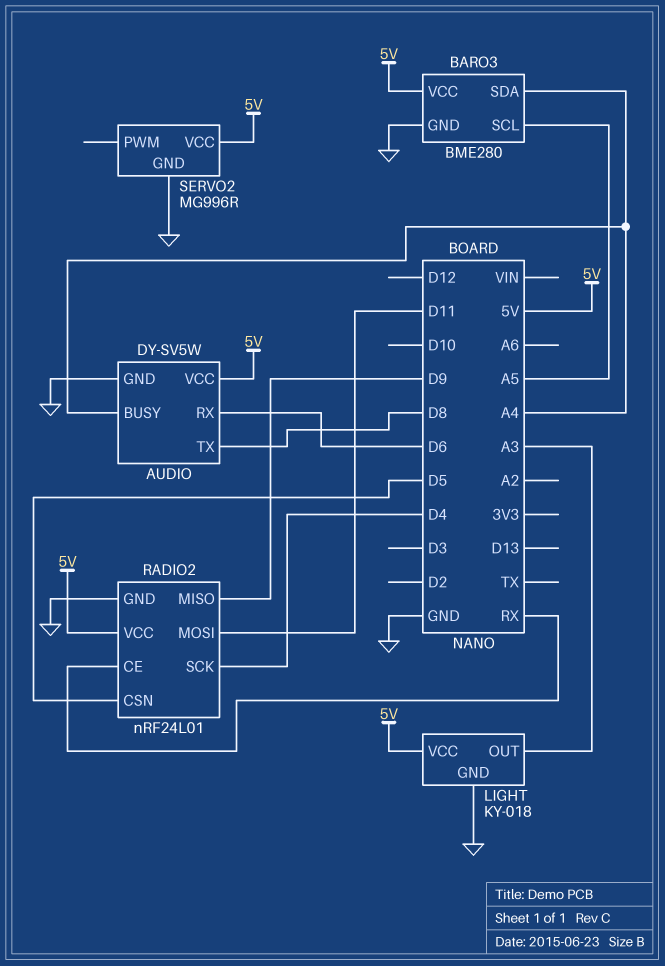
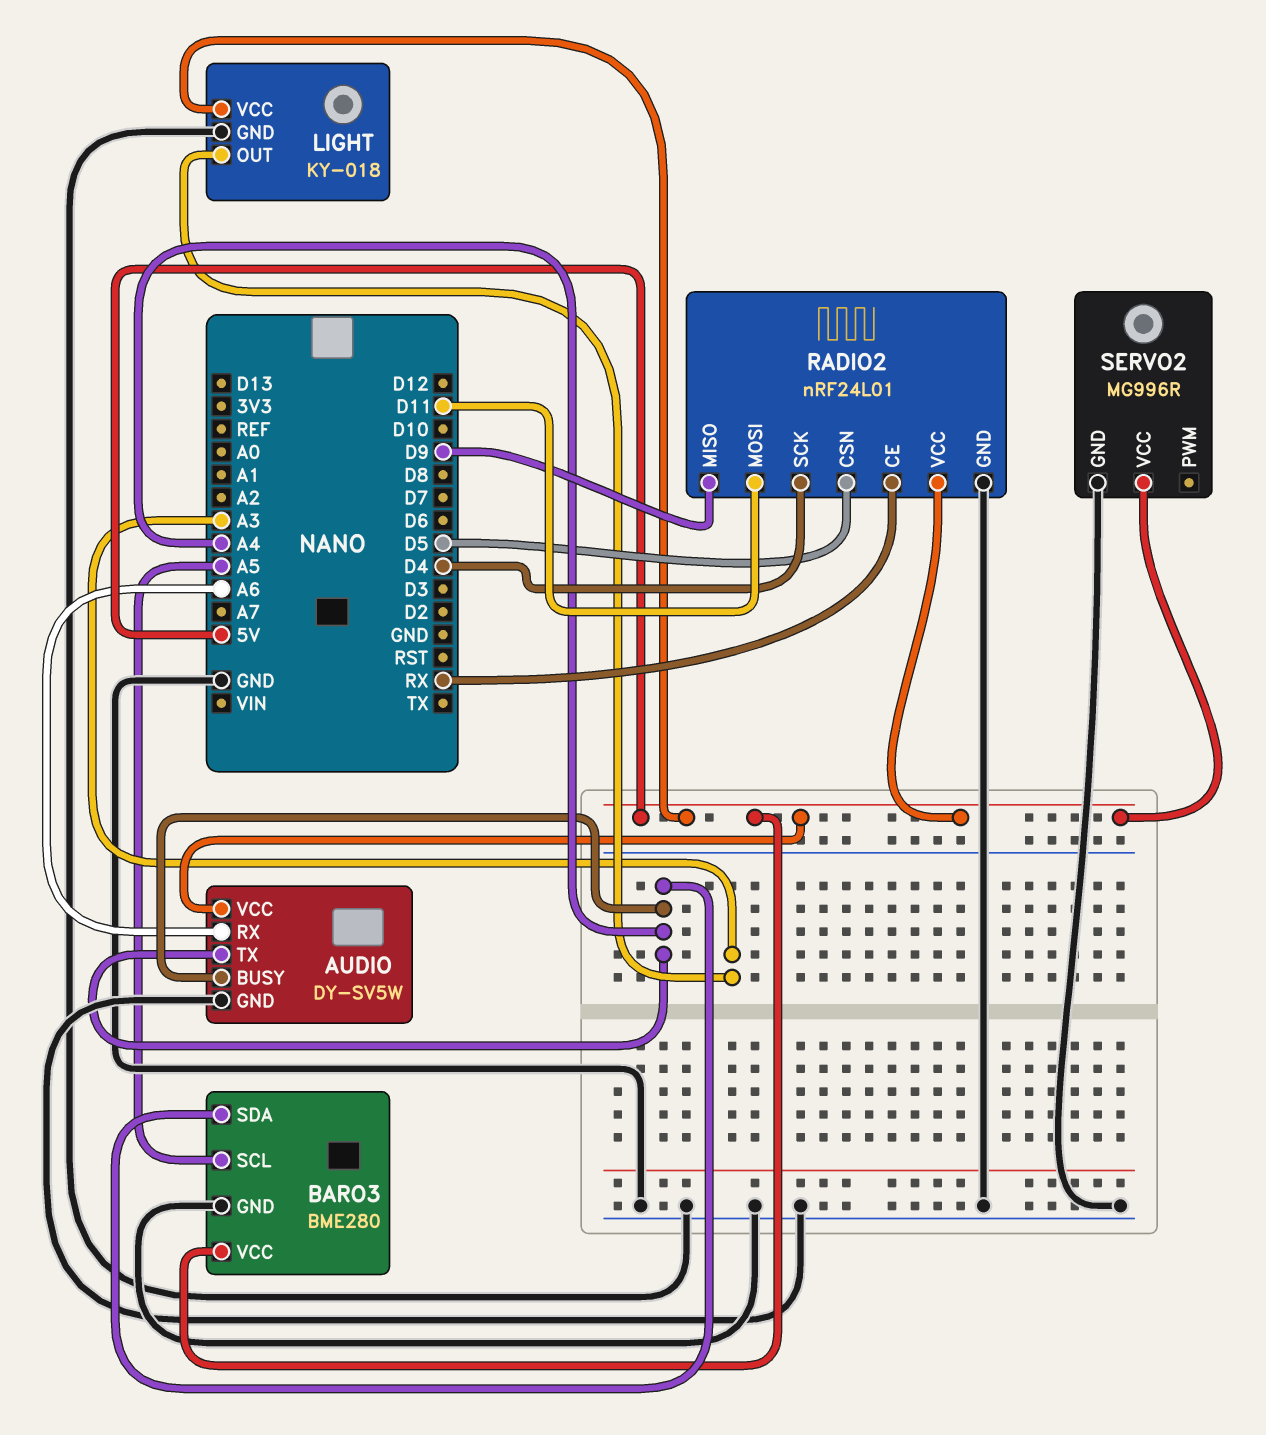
AUDIO pin RX: D6 -> A6
AUDIO pin TX: D8 -> A4

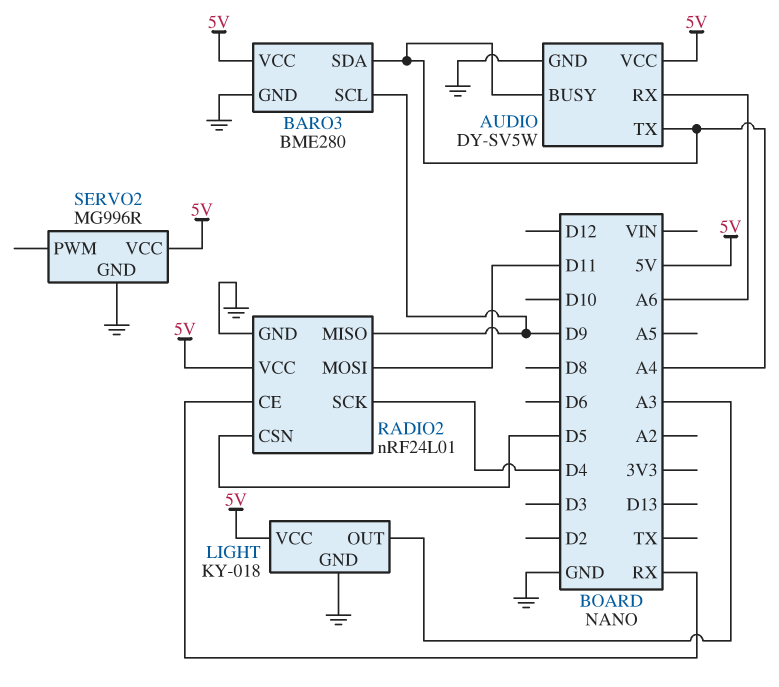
BARO3 pin SCL: A5 -> D9

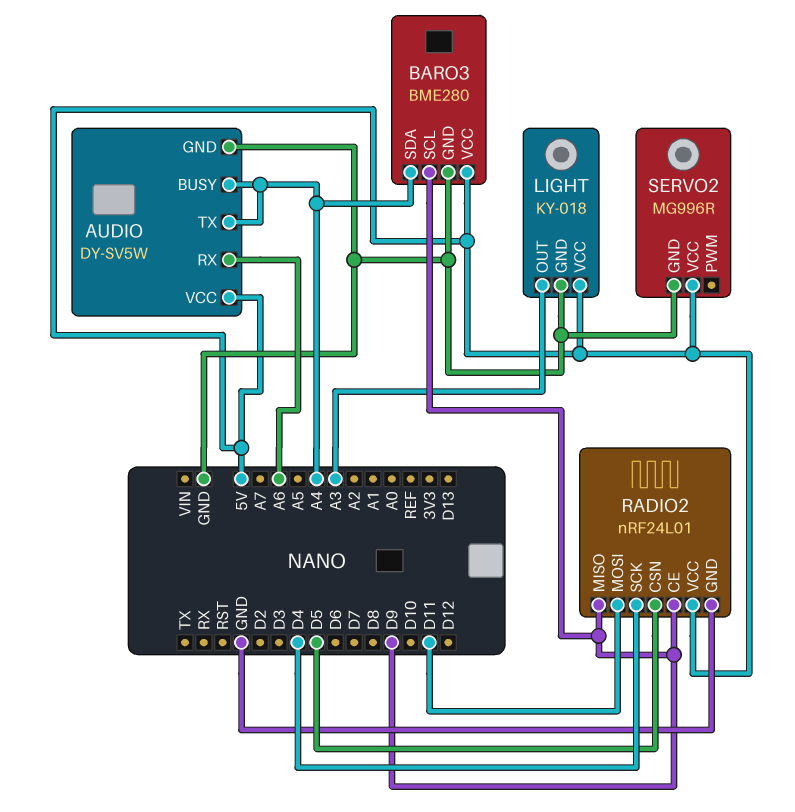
RADIO2 pin CE: RX -> D9

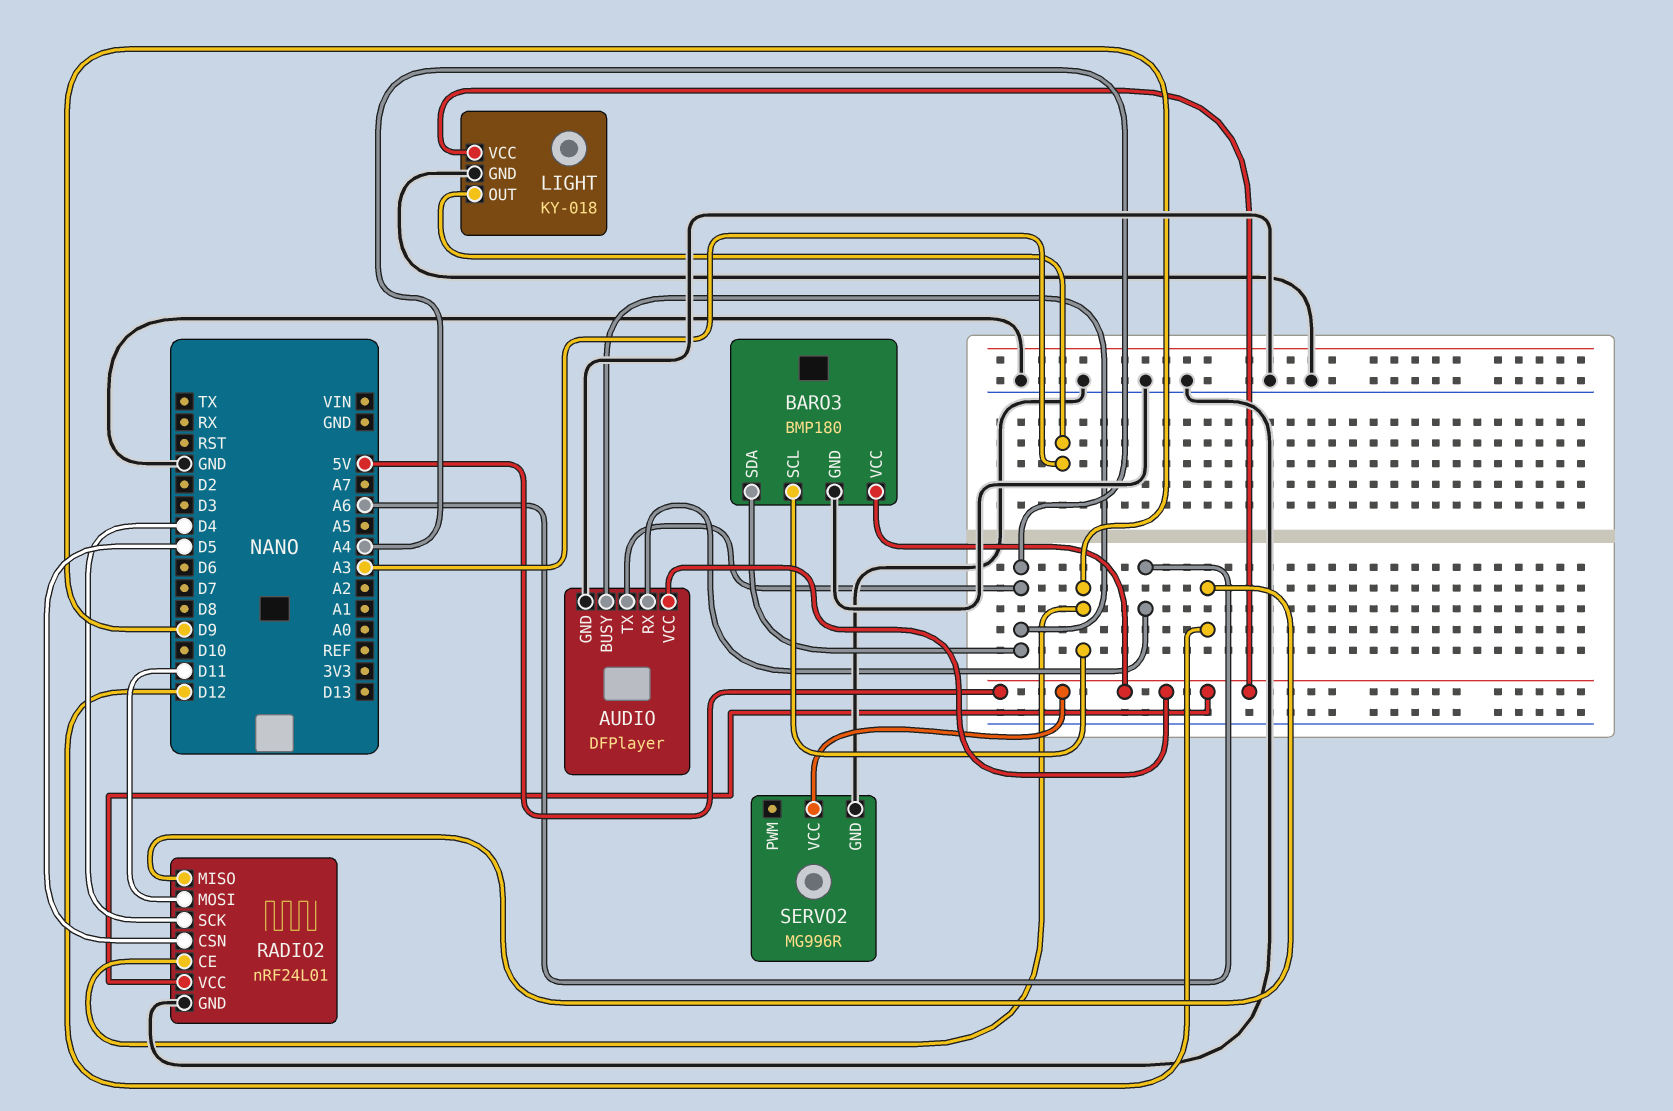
AUDIO: DY-SV5W -> DFPlayer
BARO3: BME280 -> BMP180
RADIO2 pin MISO: D9 -> D12

